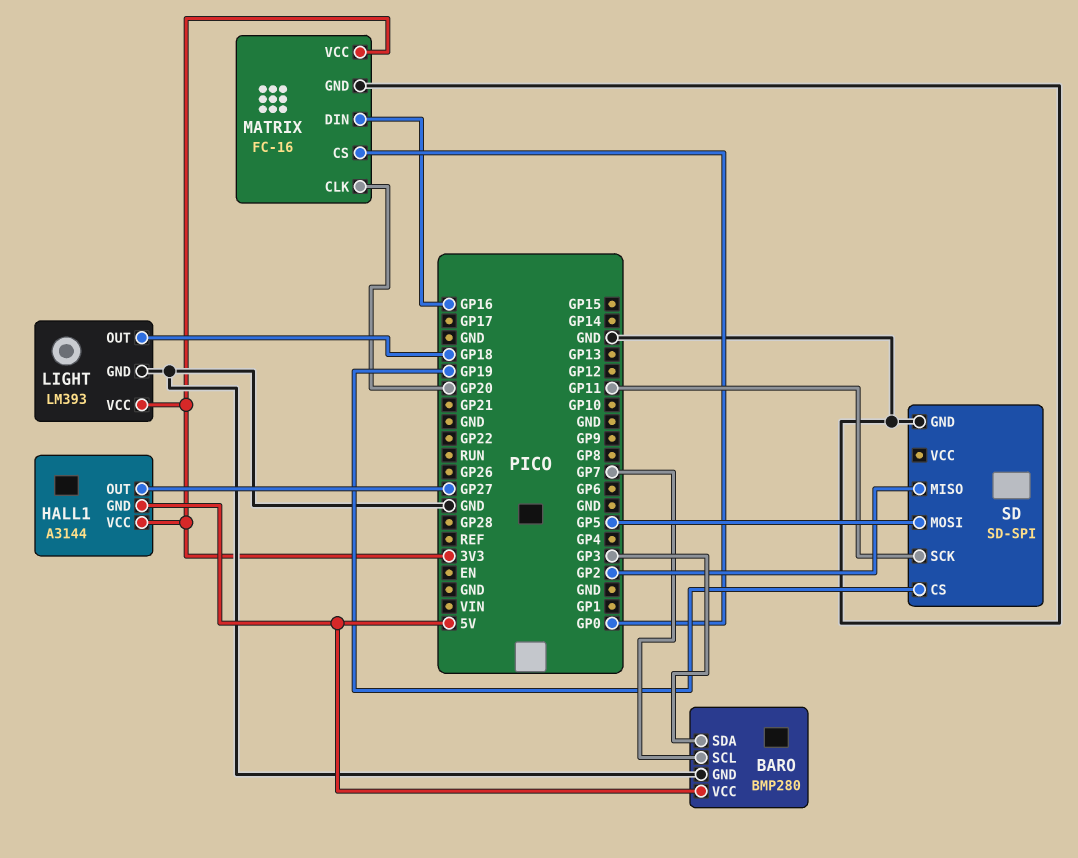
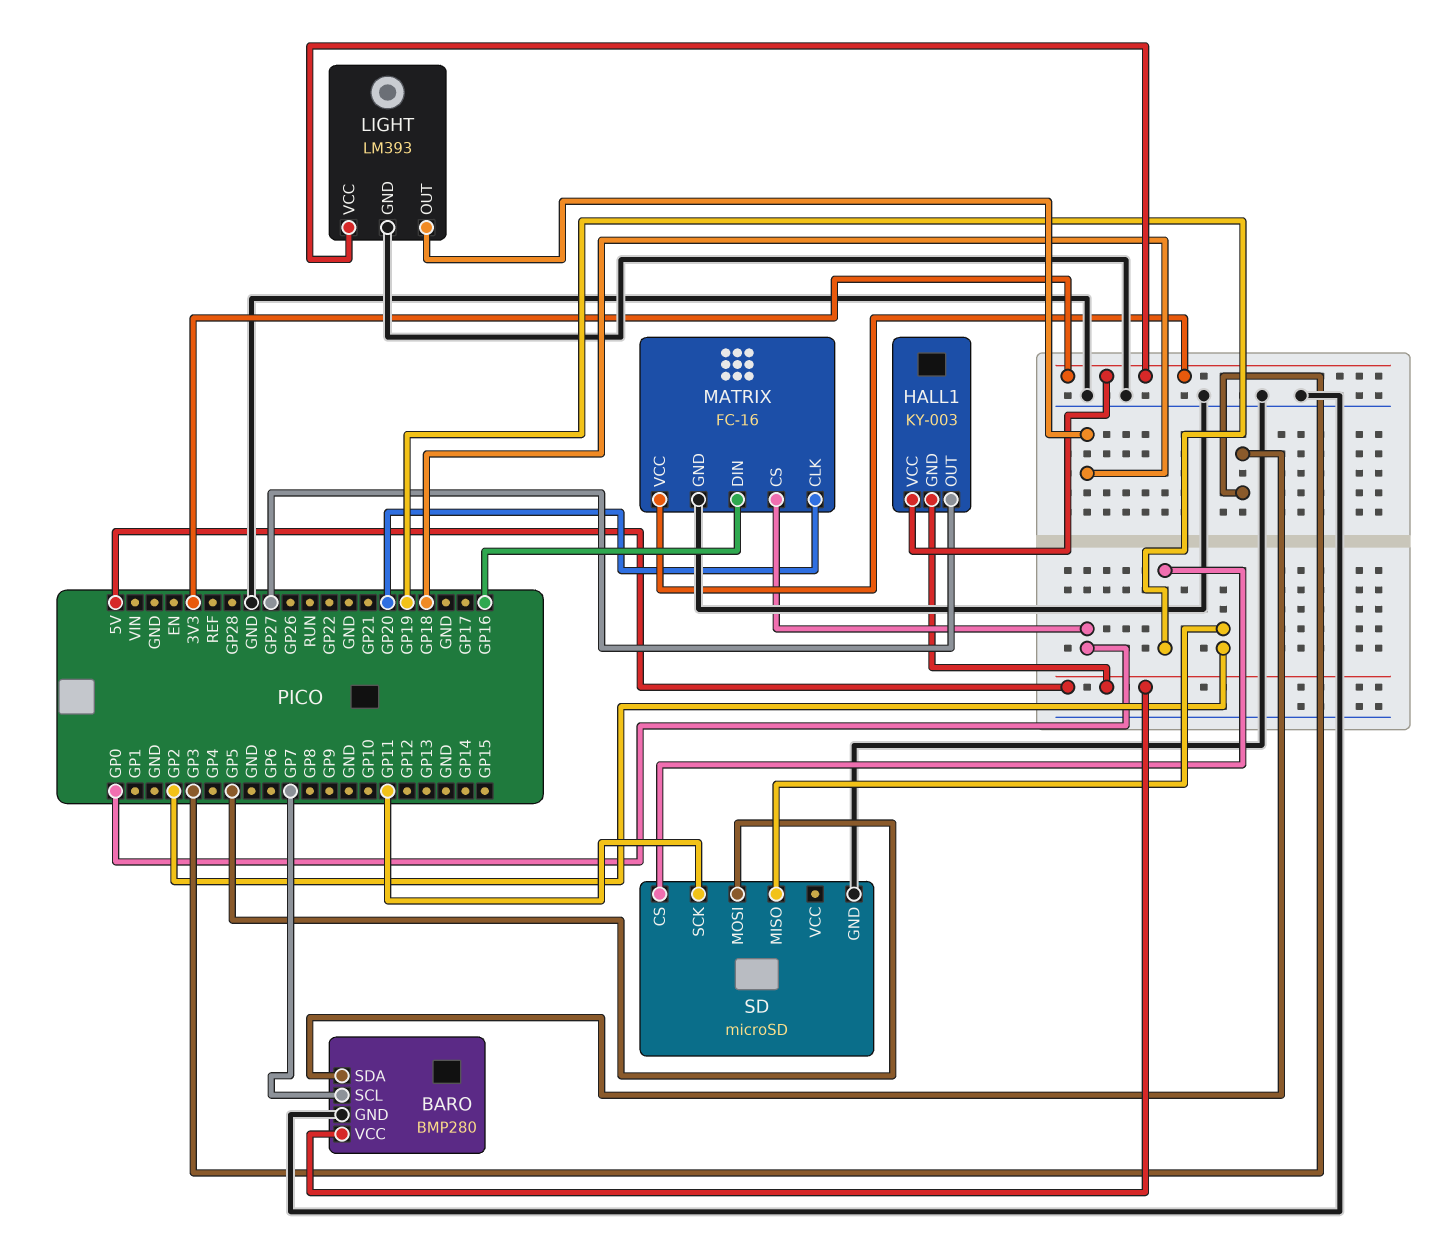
HALL1: A3144 -> KY-003
SD: SD-SPI -> microSD

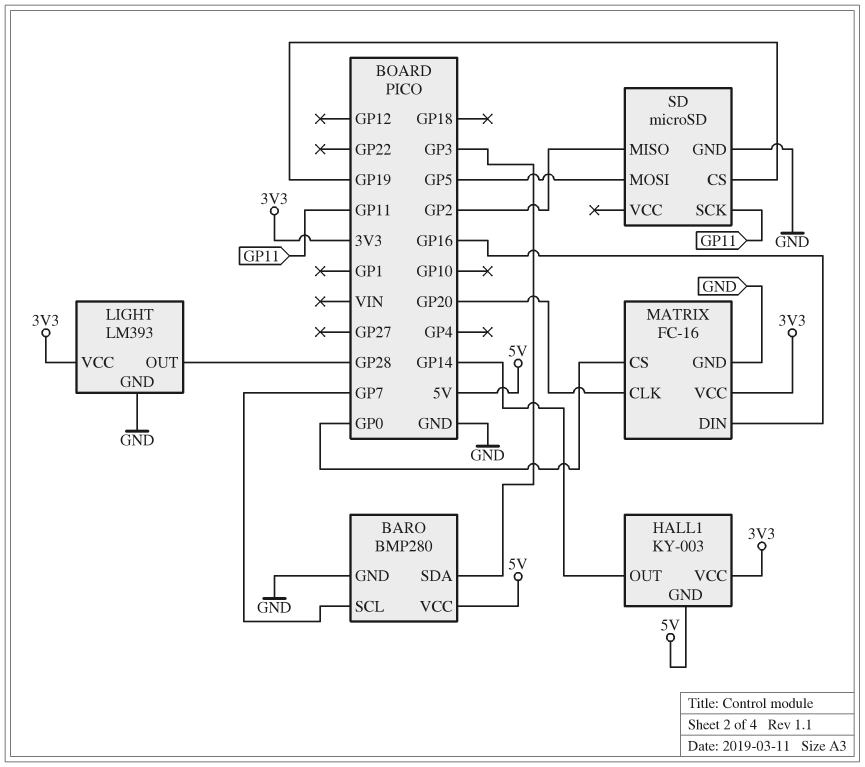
HALL1 pin OUT: GP27 -> GP14
LIGHT pin OUT: GP18 -> GP28

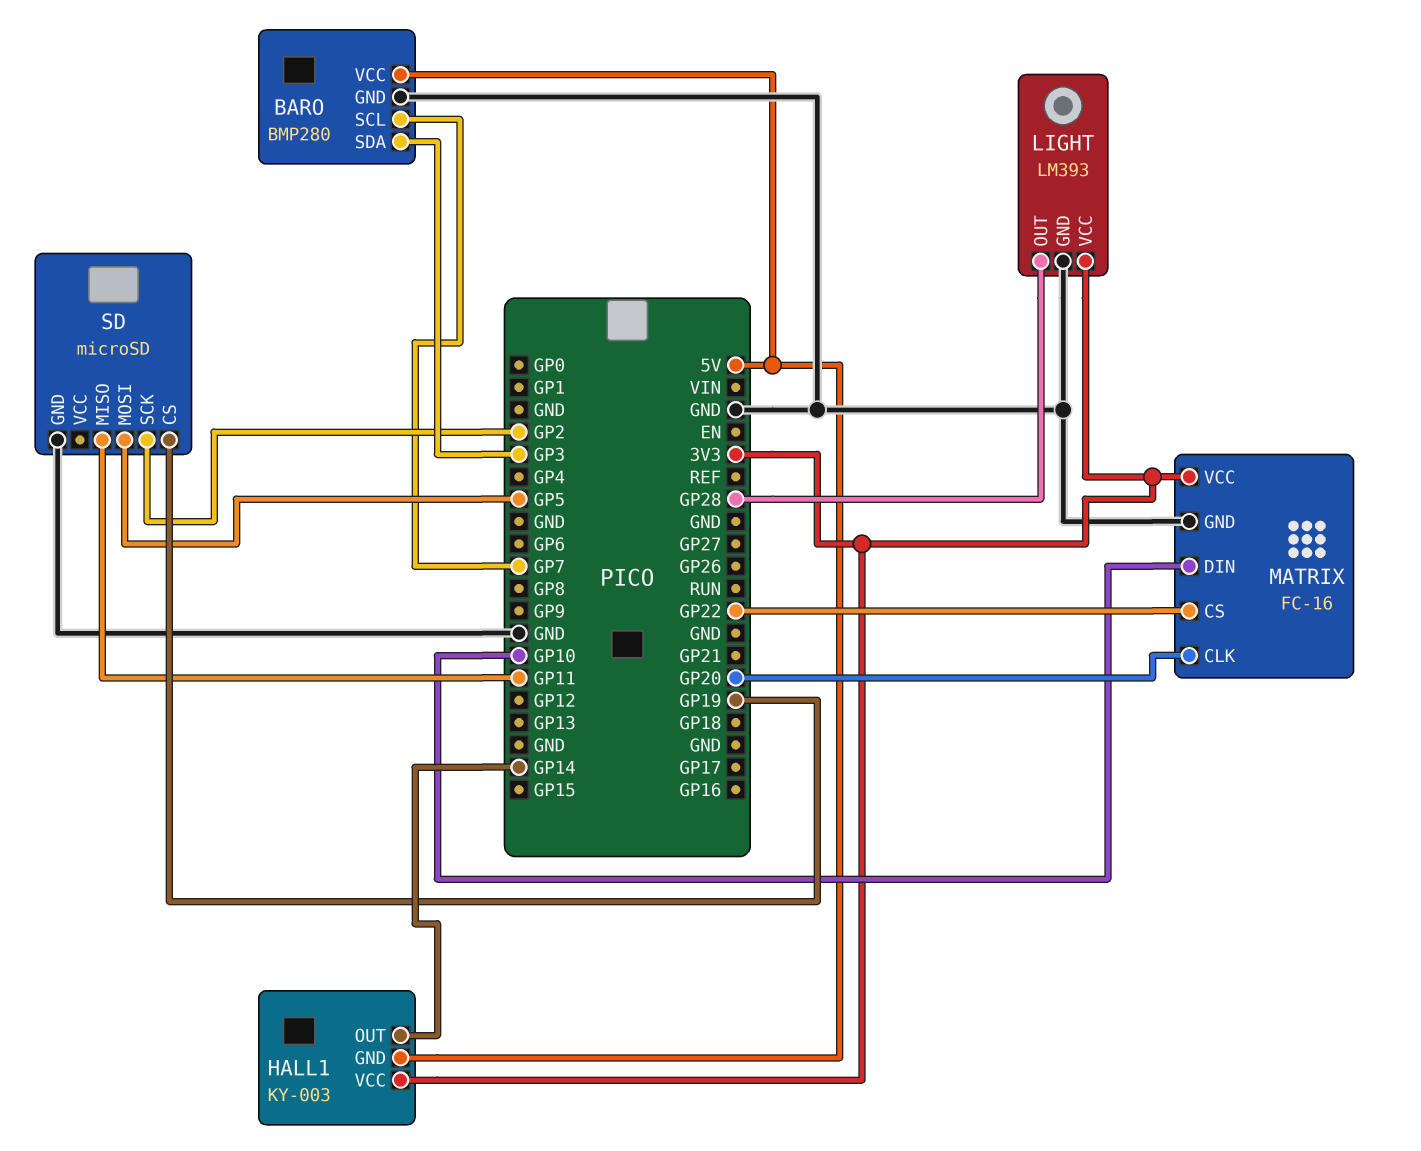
MATRIX pin CS: GP0 -> GP22
MATRIX pin DIN: GP16 -> GP10
SD pin MISO: GP2 -> GP11
SD pin SCK: GP11 -> GP2

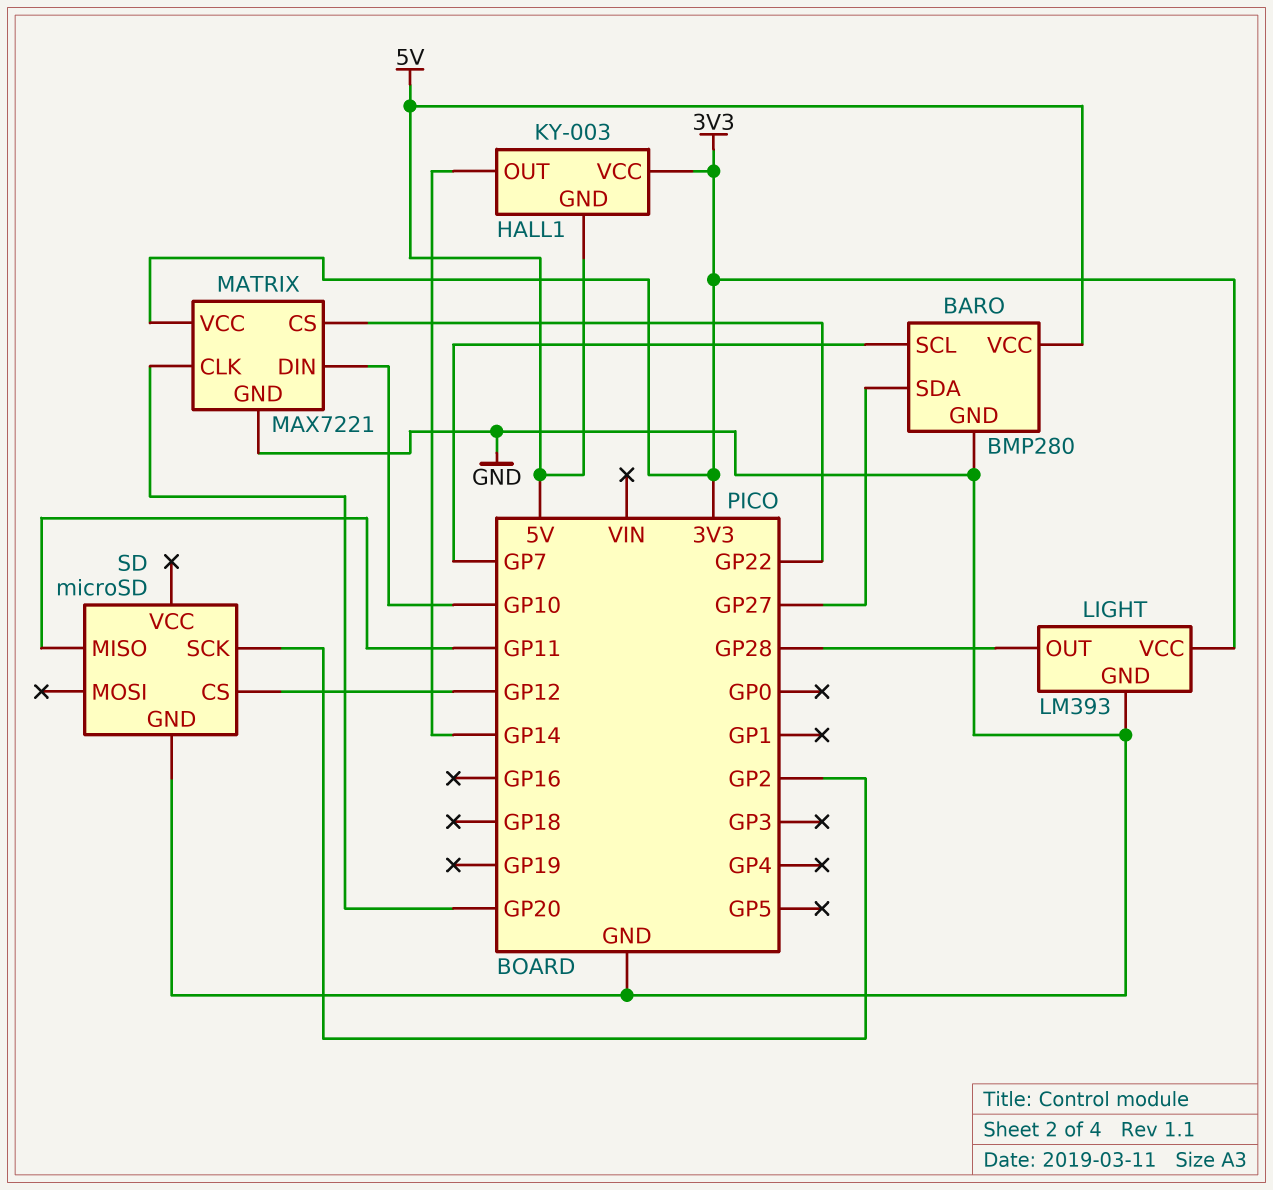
BARO pin SDA: GP3 -> GP27
MATRIX: FC-16 -> MAX7221
SD pin CS: GP19 -> GP12
SD pin MOSI: GP5 -> none

